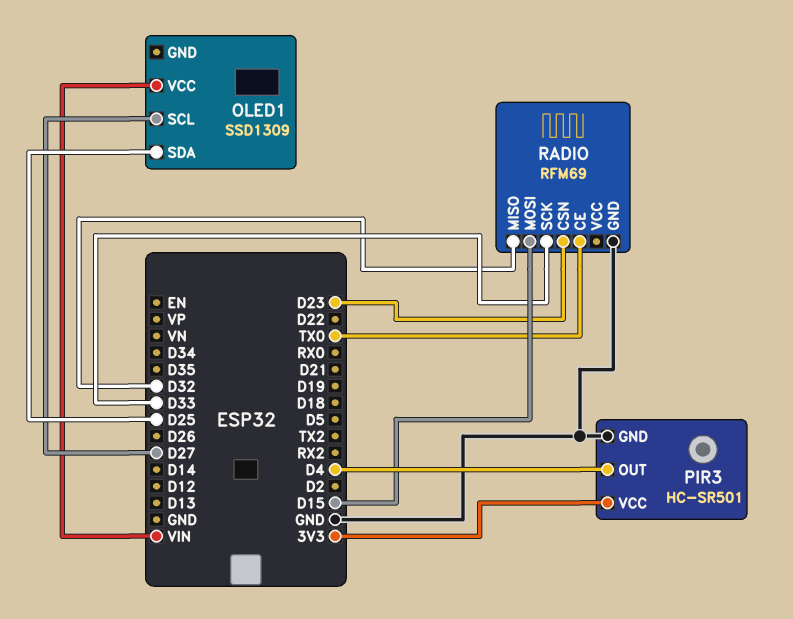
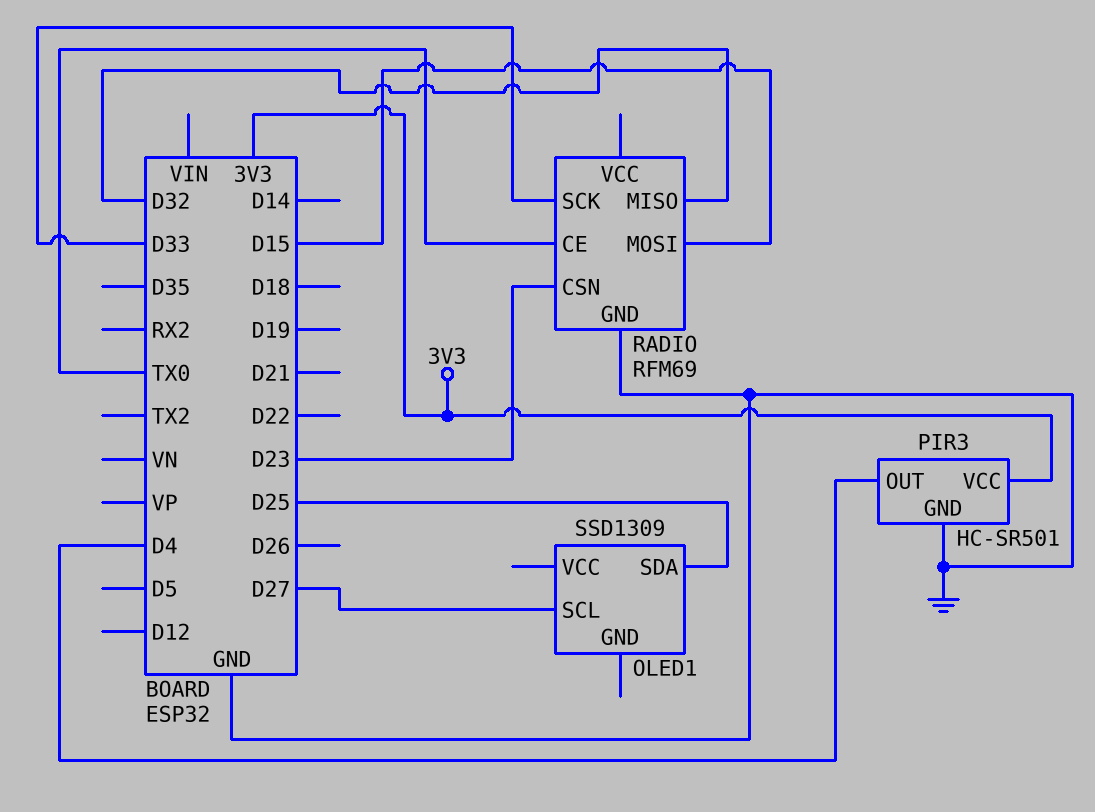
OLED1 pin VCC: VIN -> none

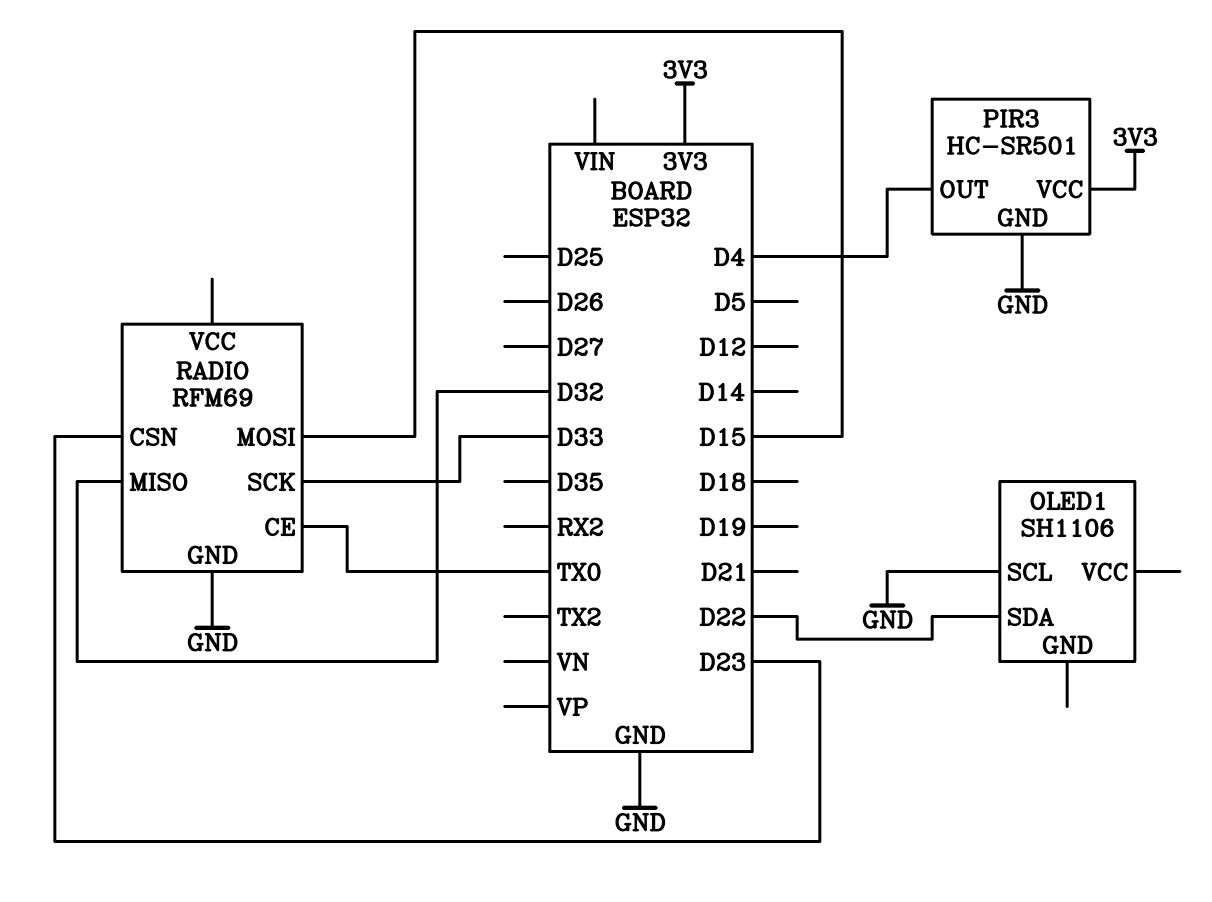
OLED1: SSD1309 -> SH1106
OLED1 pin SCL: D27 -> GND
OLED1 pin SDA: D25 -> D22

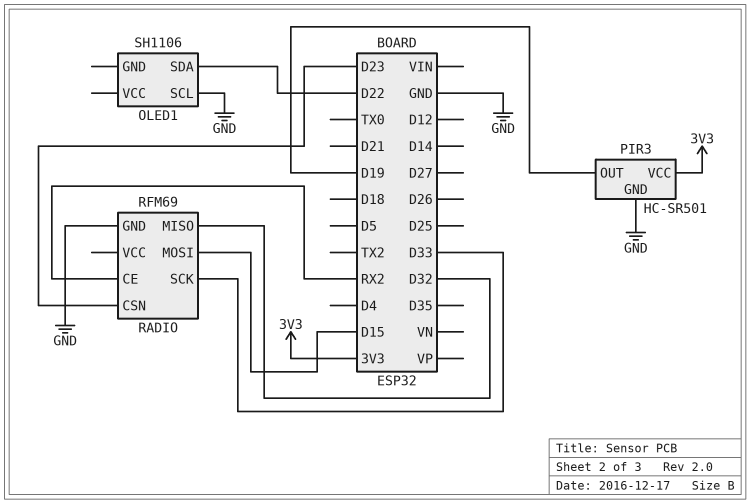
PIR3 pin OUT: D4 -> D19
RADIO pin CE: TX0 -> RX2

